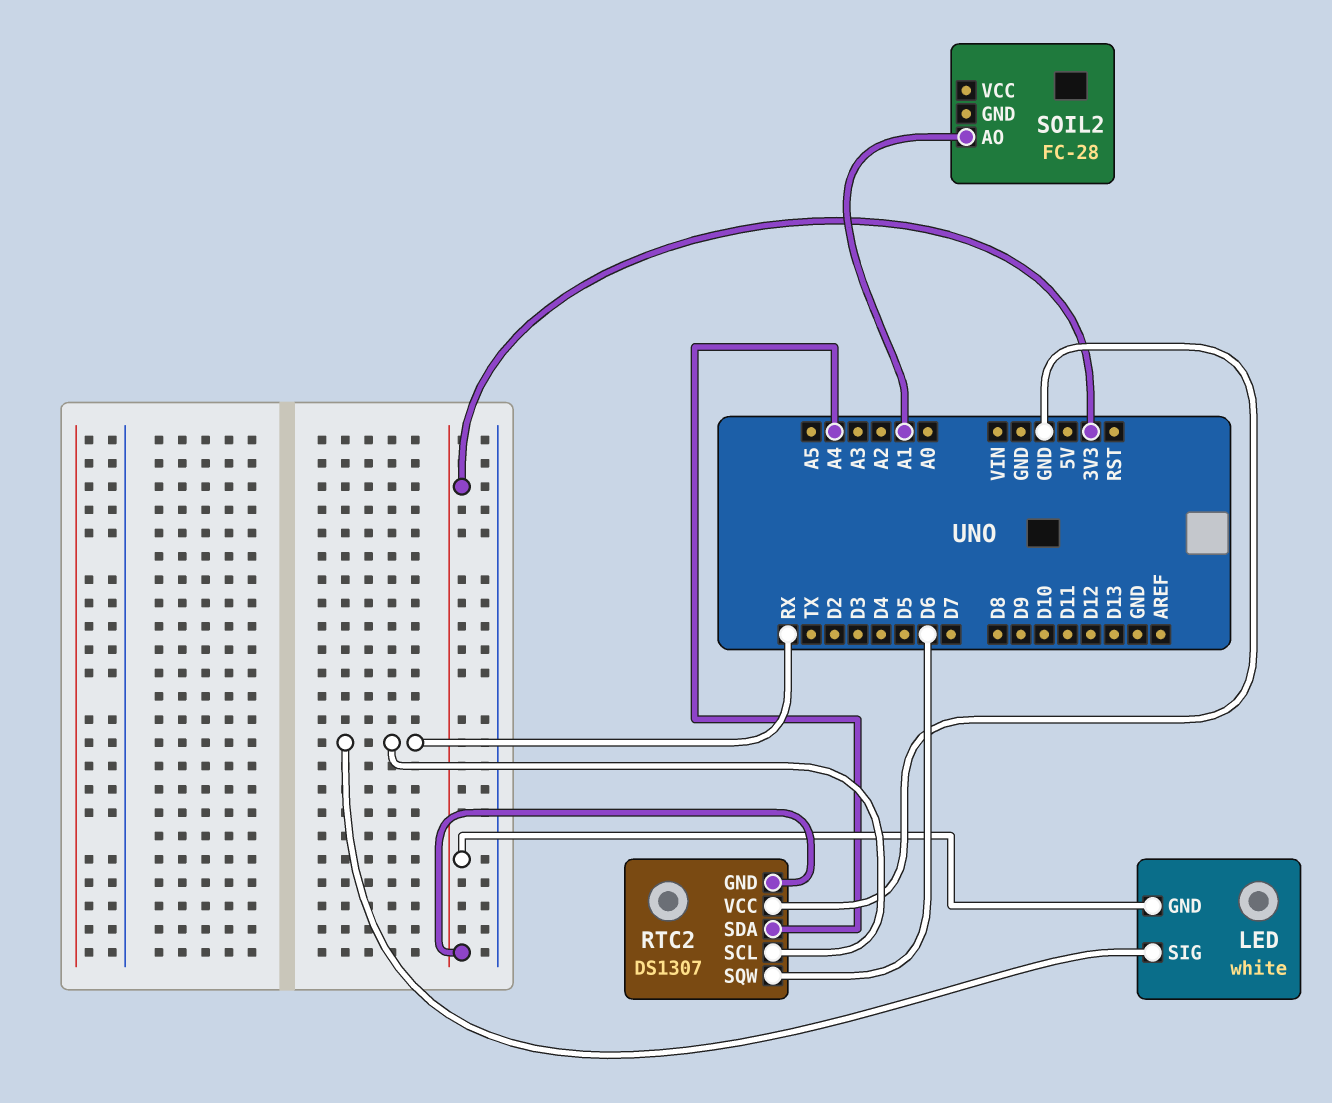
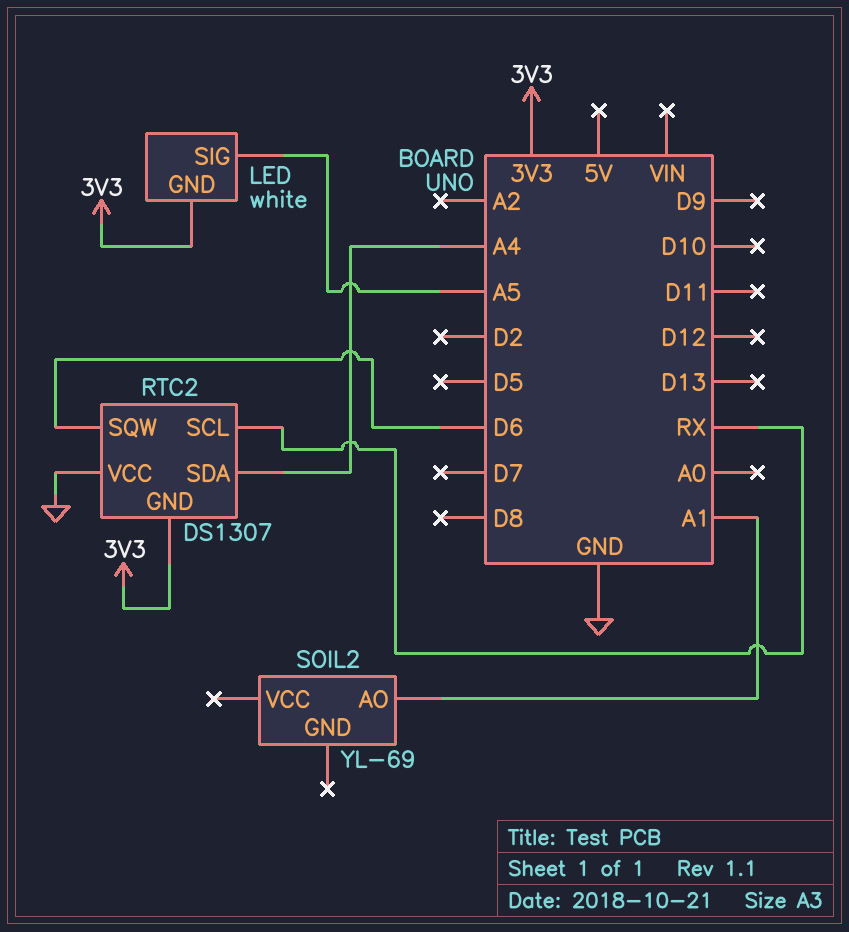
LED pin SIG: RX -> A5
SOIL2: FC-28 -> YL-69

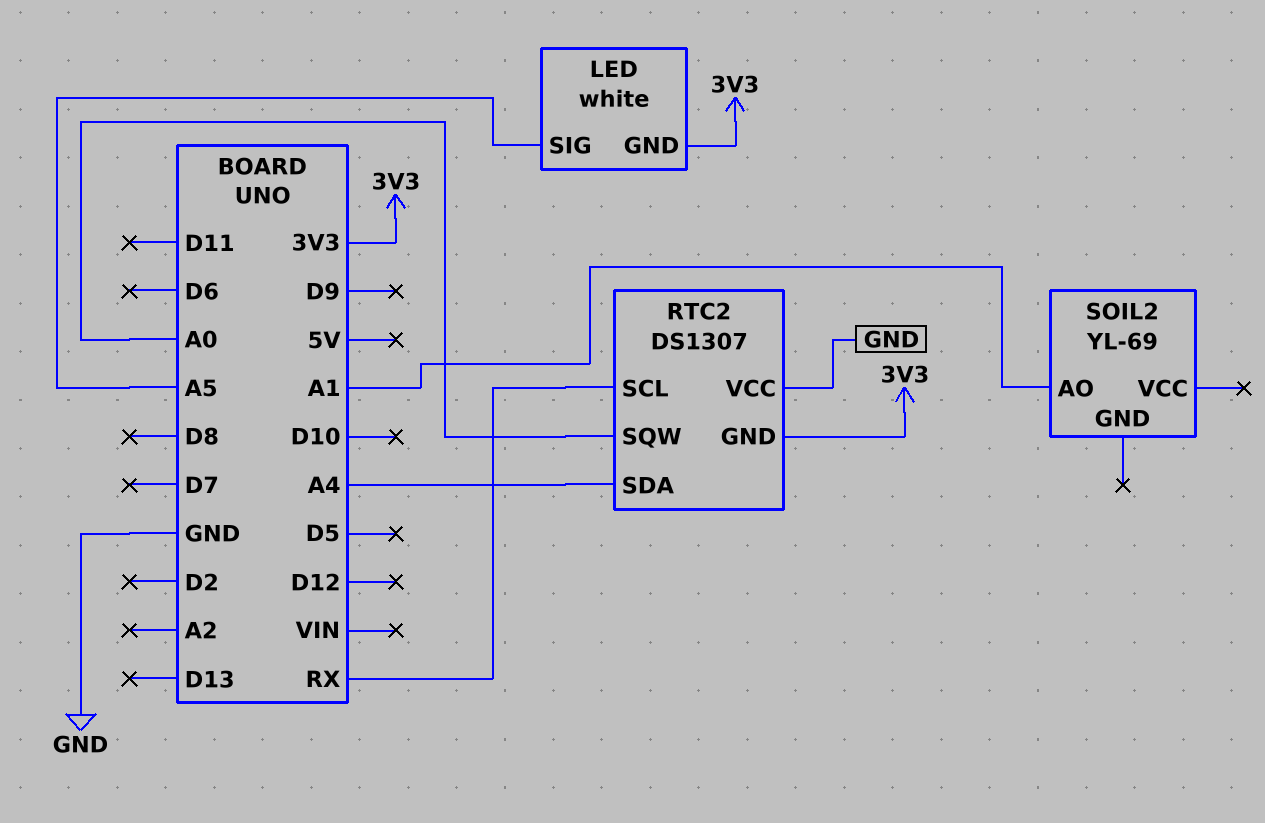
RTC2 pin SQW: D6 -> A0

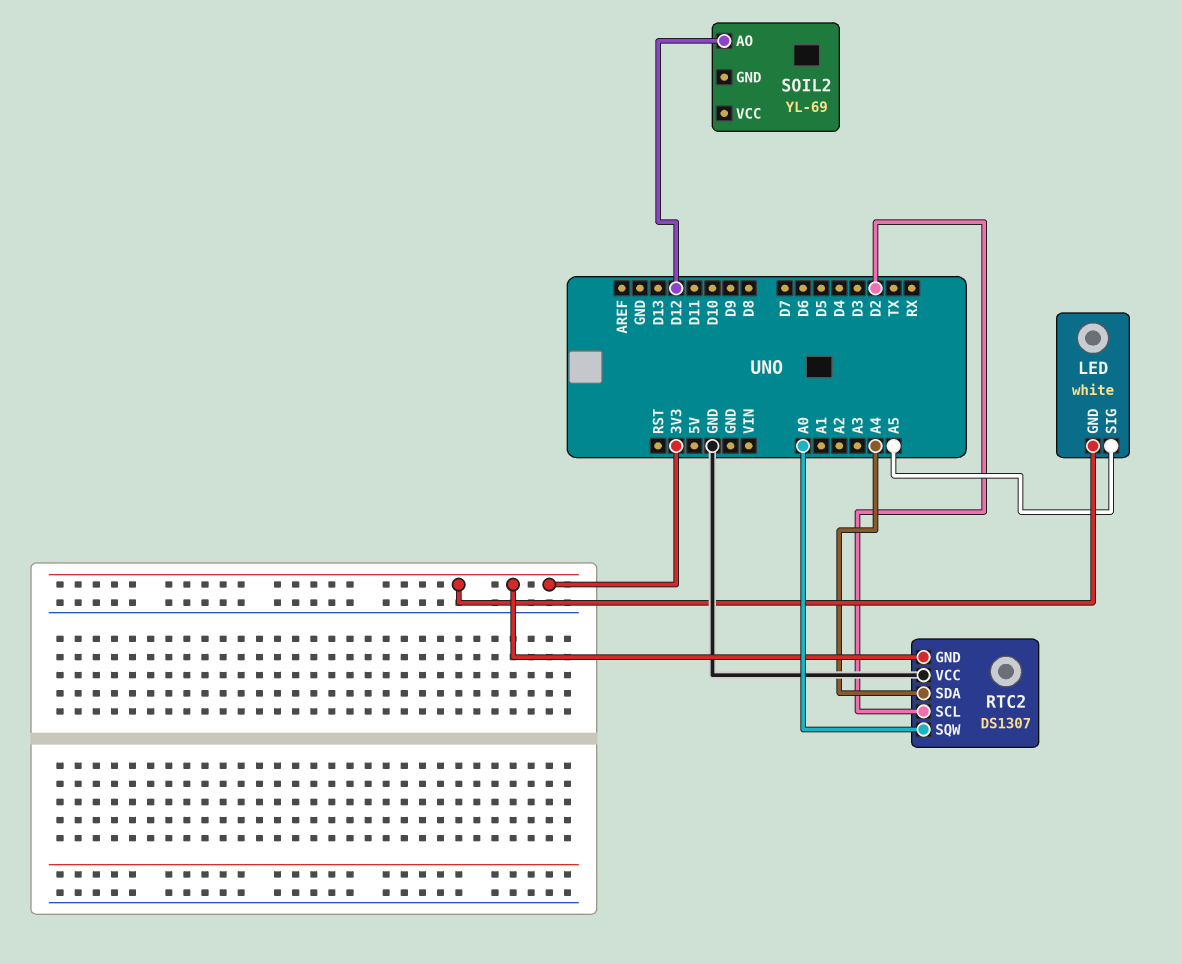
RTC2 pin SCL: RX -> D2
SOIL2 pin AO: A1 -> D12

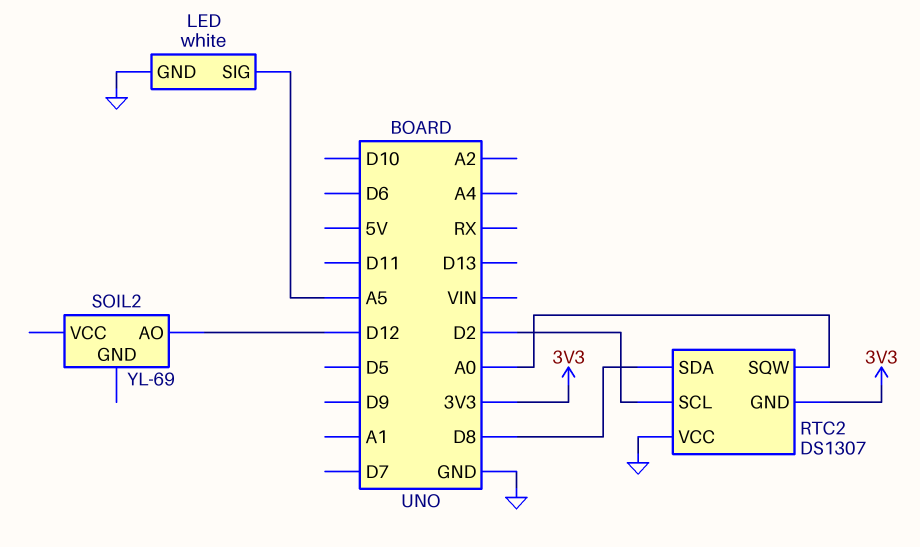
LED pin GND: 3V3 -> GND
RTC2 pin SDA: A4 -> D8

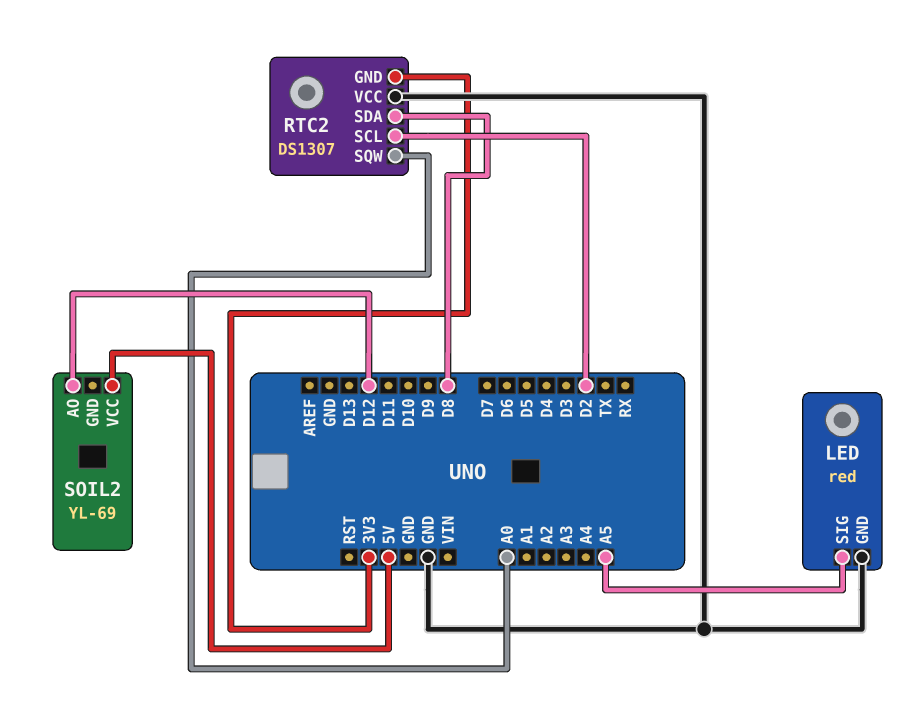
LED: white -> red
SOIL2 pin VCC: none -> 5V

